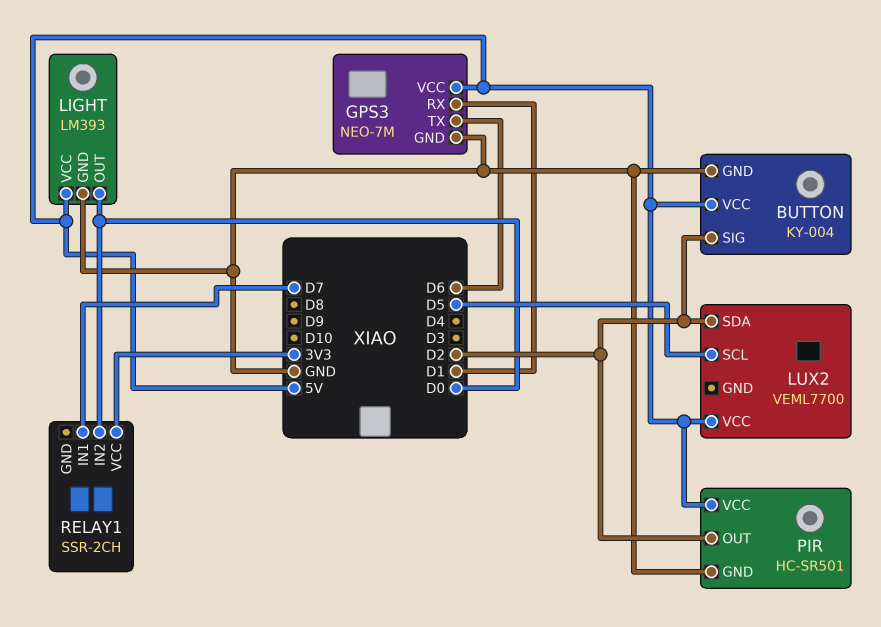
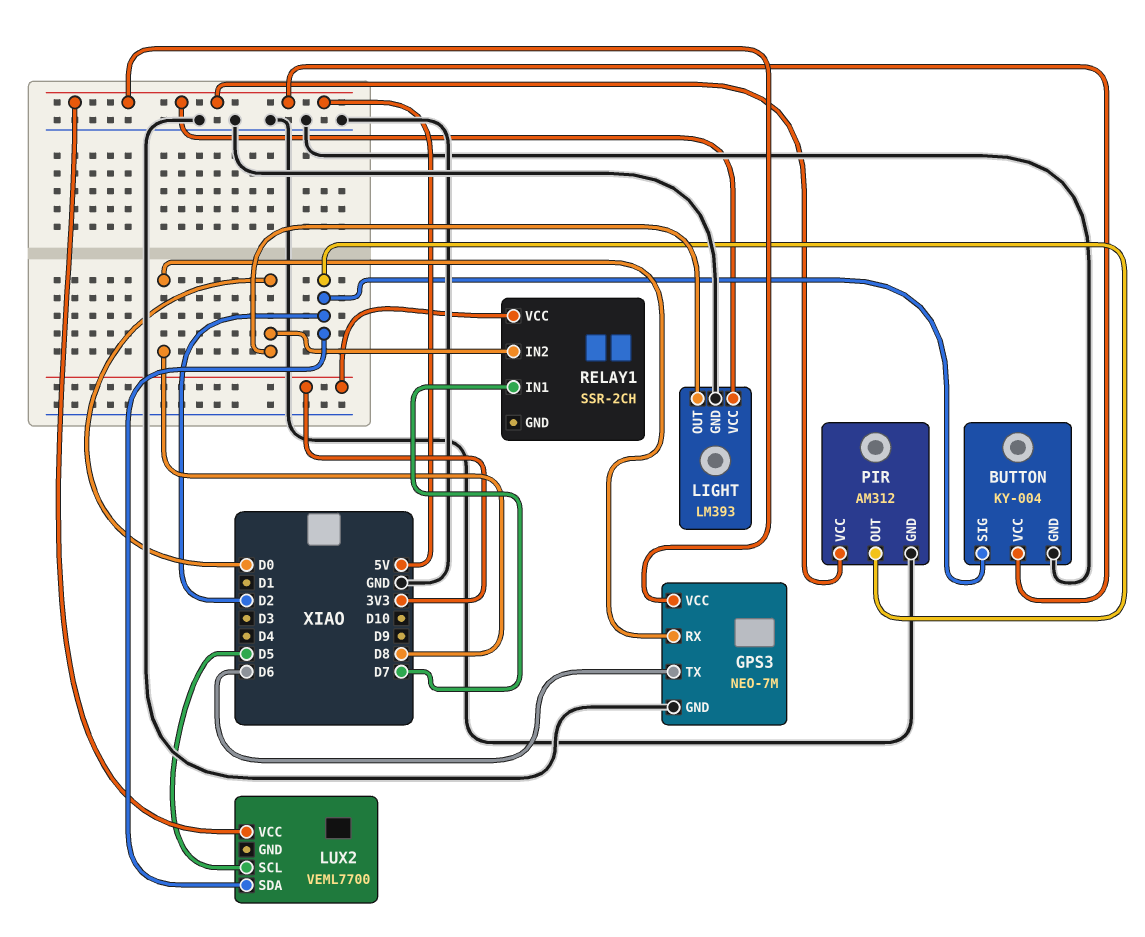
GPS3 pin RX: D1 -> D8
PIR: HC-SR501 -> AM312

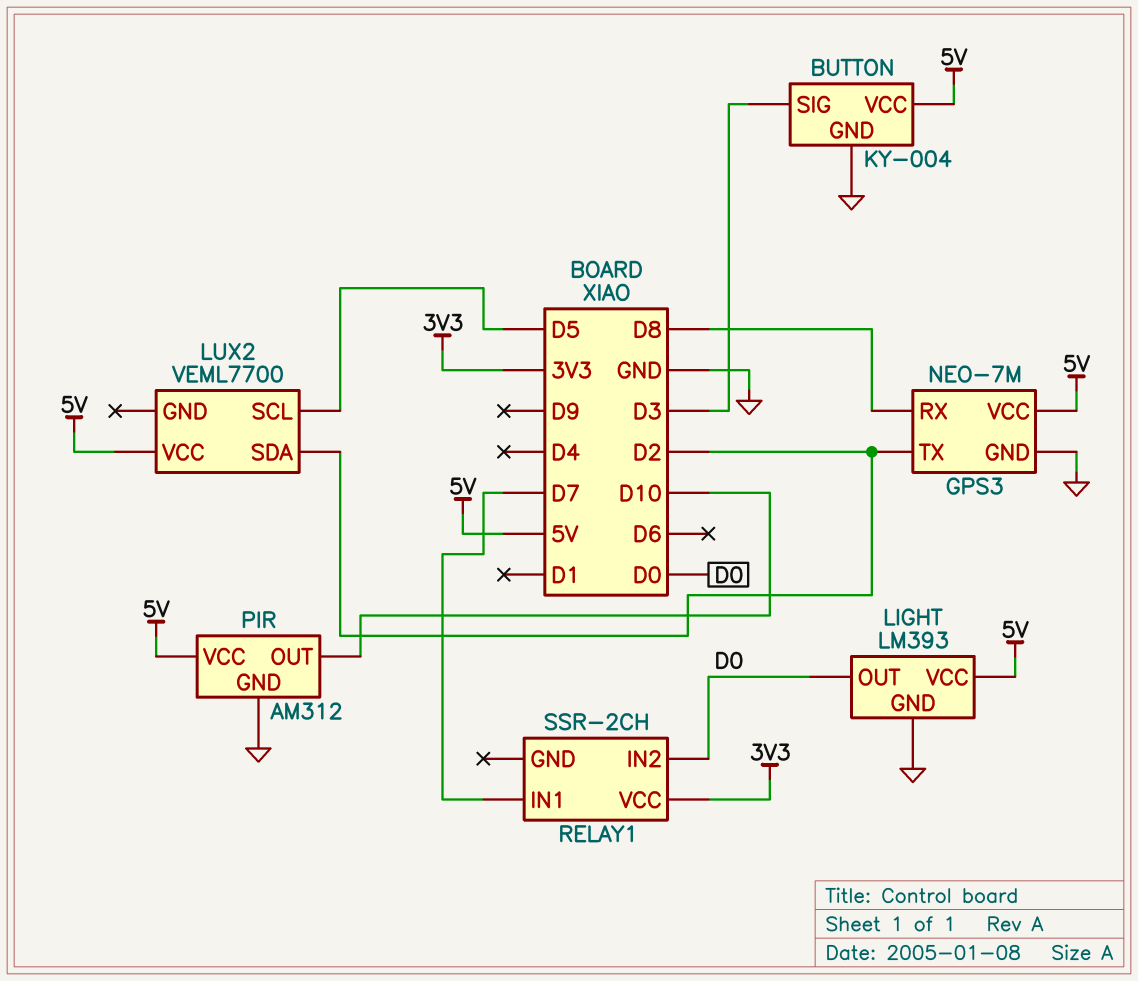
BUTTON pin SIG: D2 -> D3
GPS3 pin TX: D6 -> D2
PIR pin OUT: D2 -> D10

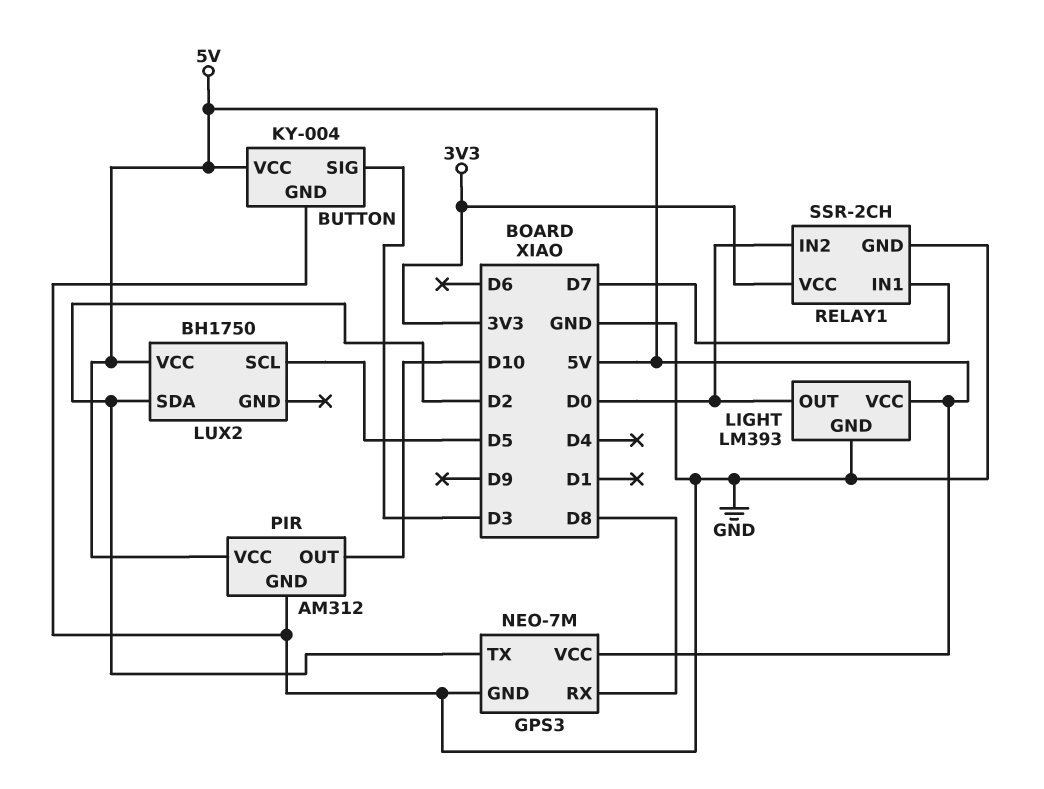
LUX2: VEML7700 -> BH1750
RELAY1 pin GND: none -> GND

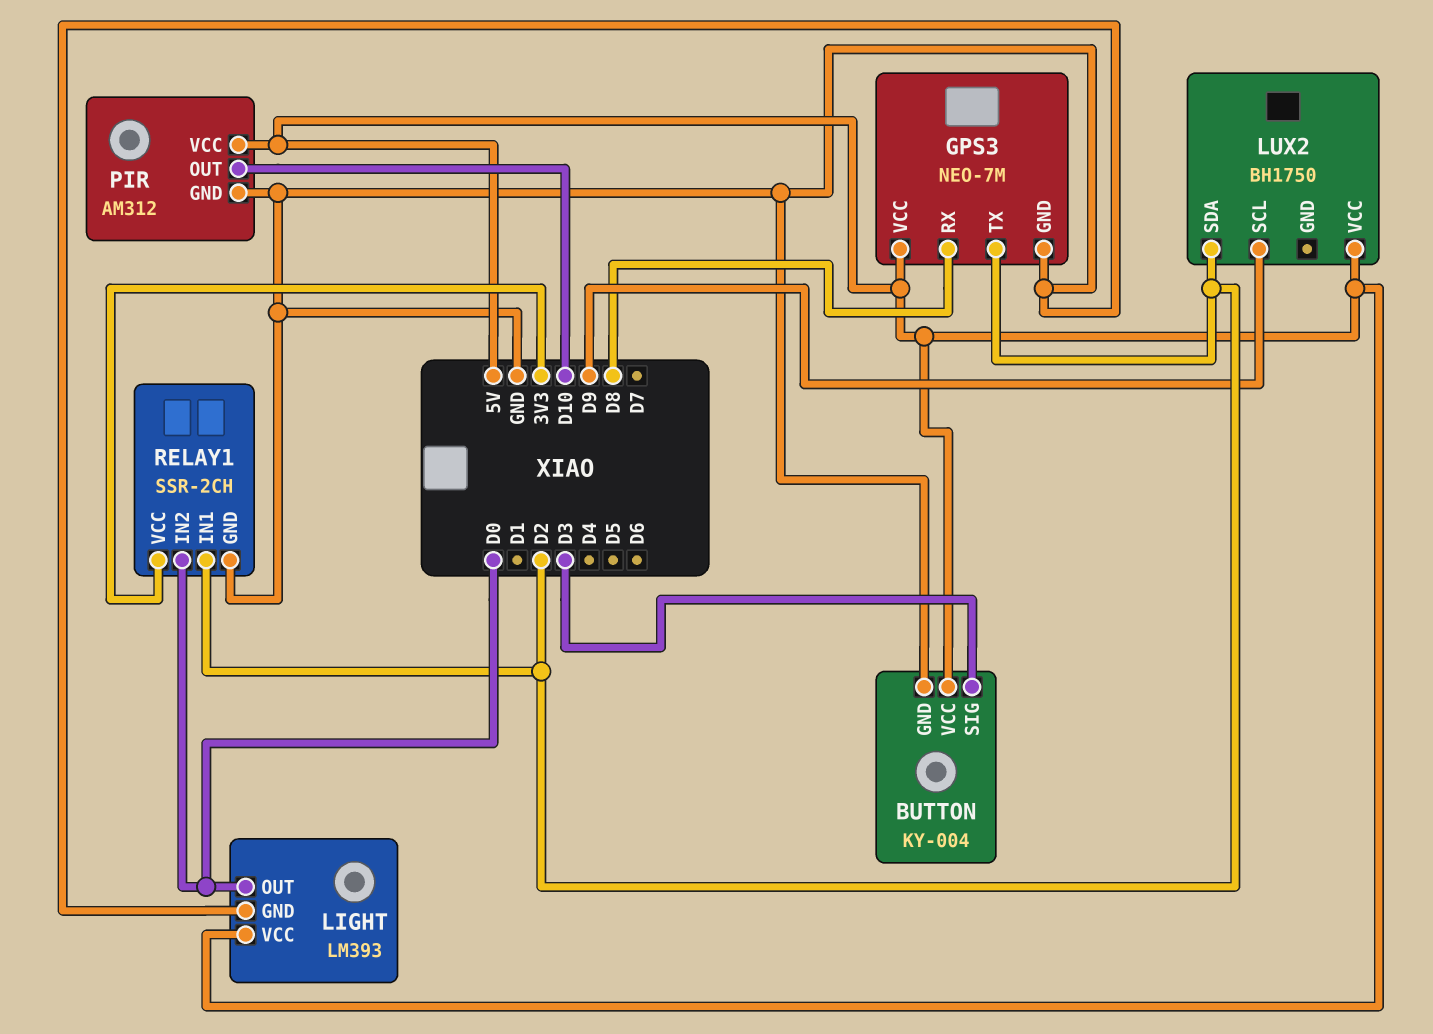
LUX2 pin SCL: D5 -> D9
RELAY1 pin IN1: D7 -> D2

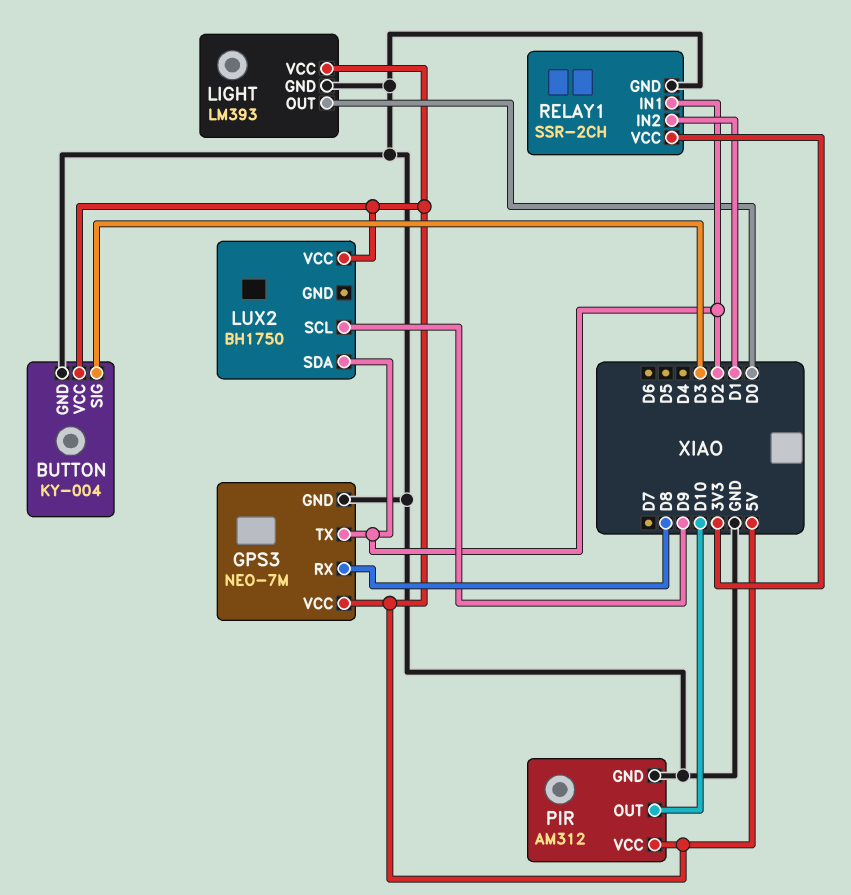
RELAY1 pin IN2: D0 -> D1

